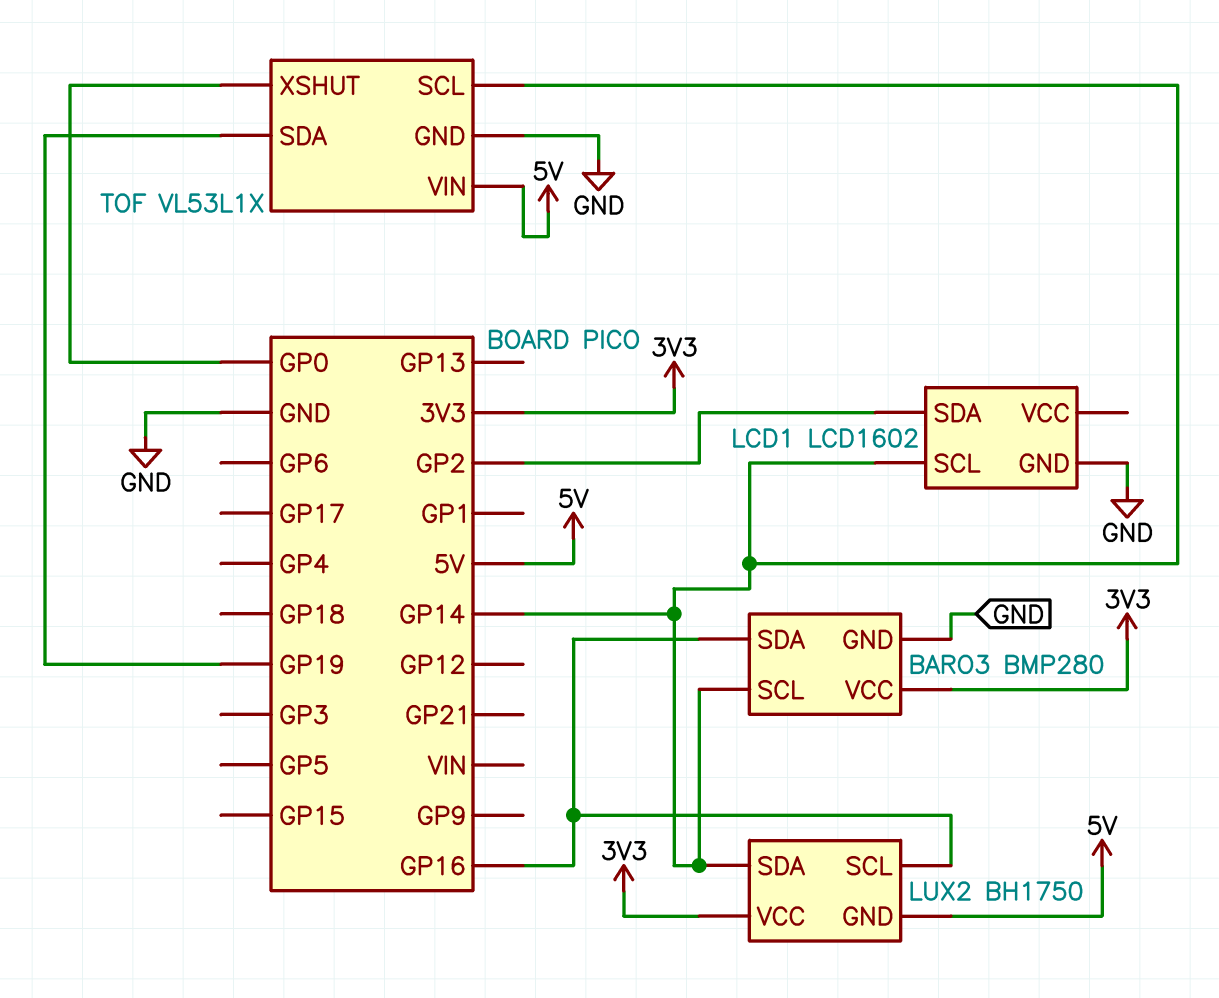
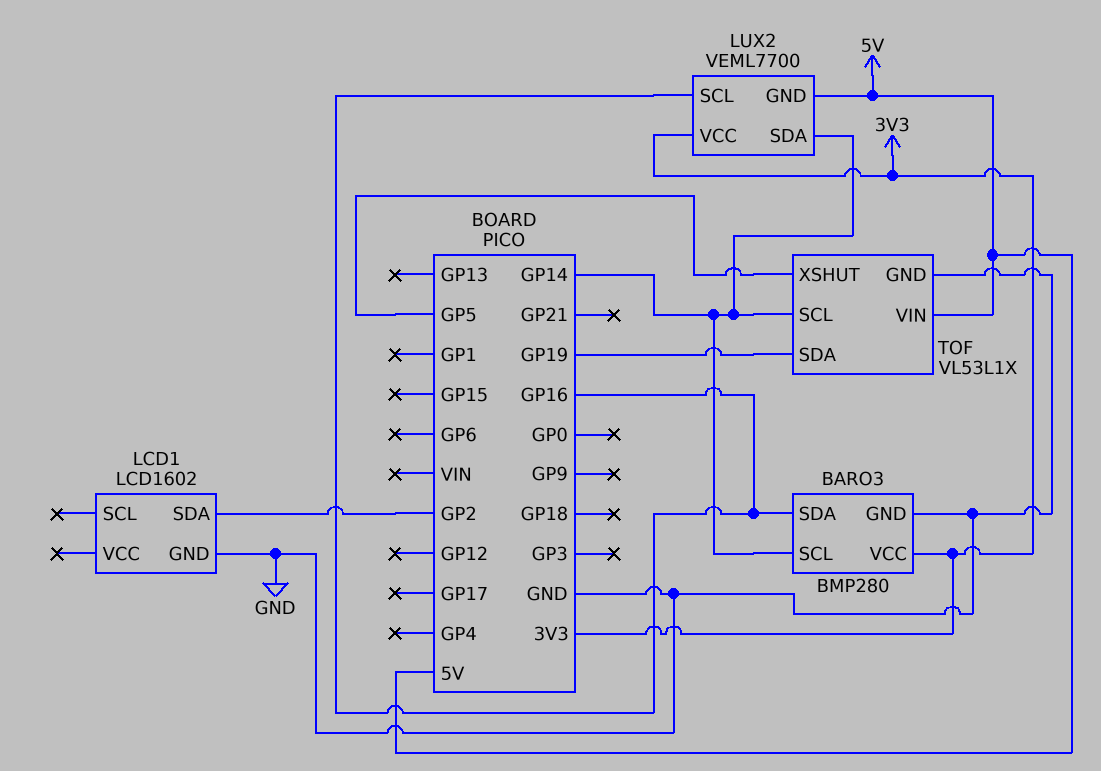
LCD1 pin SCL: GP14 -> none
LUX2: BH1750 -> VEML7700
TOF pin XSHUT: GP0 -> GP5

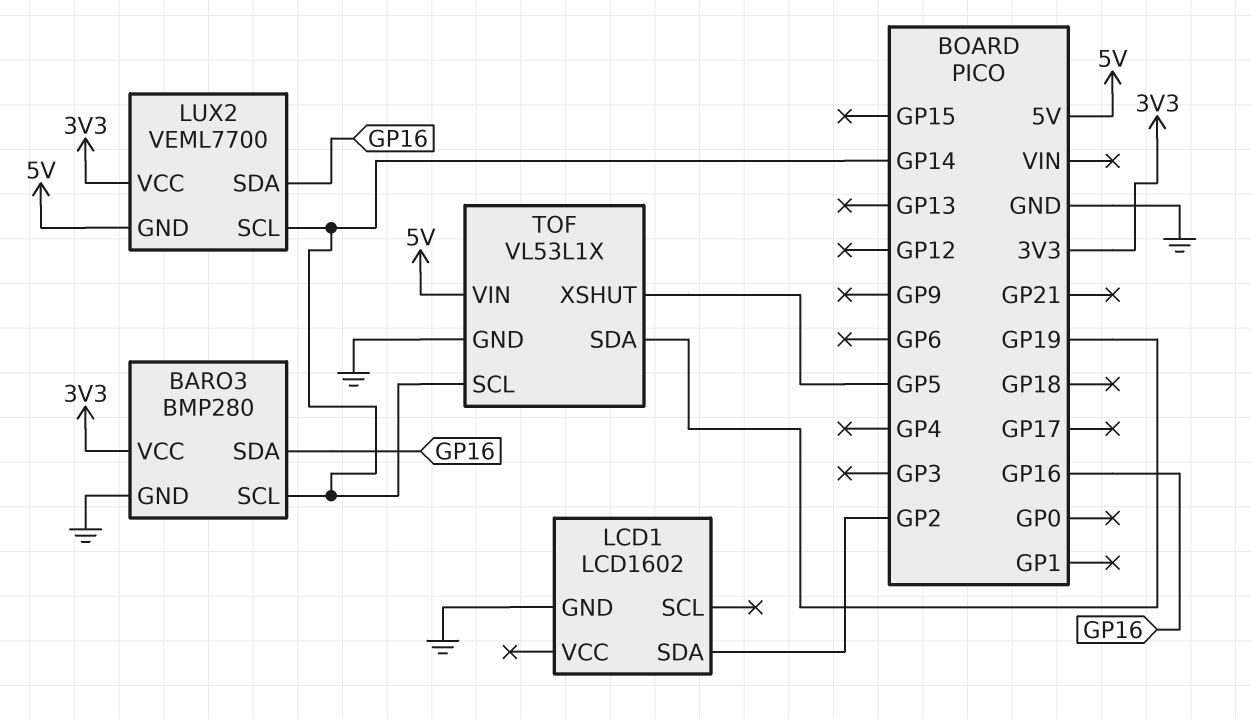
LUX2 pin SCL: GP16 -> GP14
LUX2 pin SDA: GP14 -> GP16

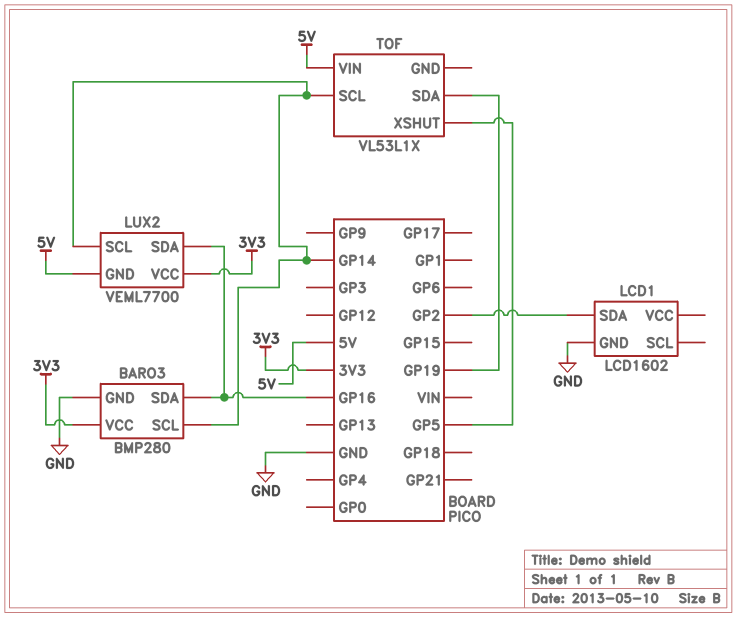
TOF pin GND: GND -> none

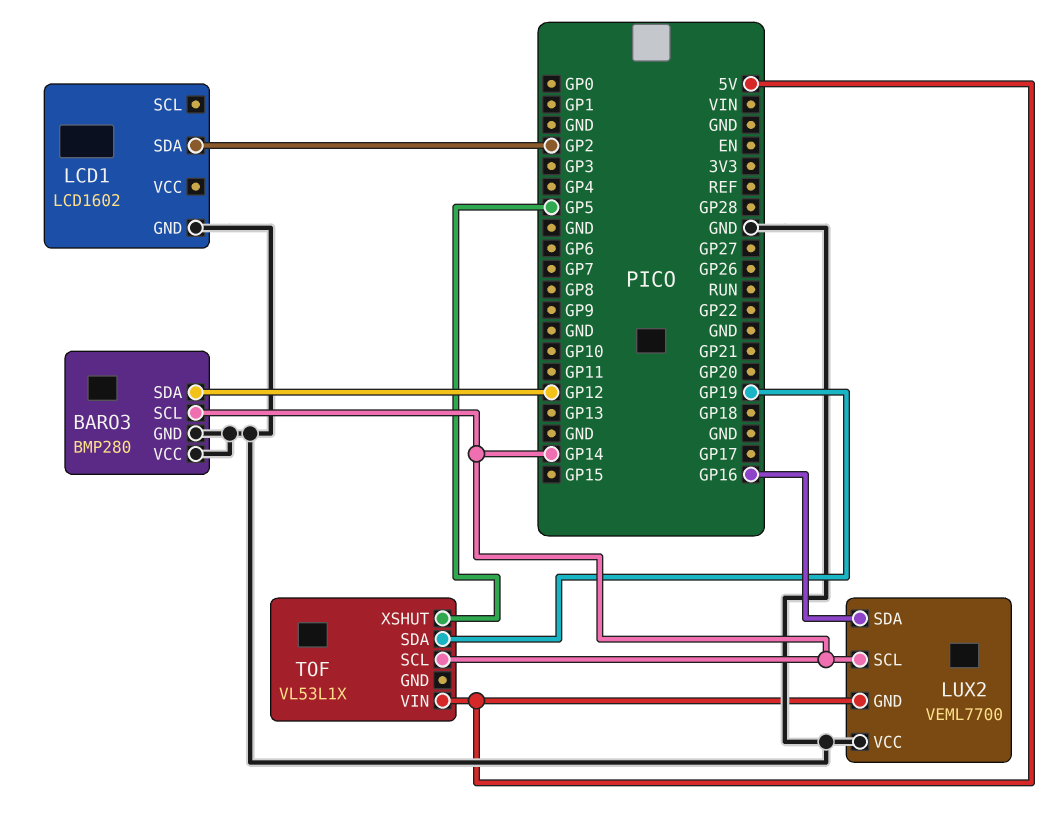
BARO3 pin SDA: GP16 -> GP12
BARO3 pin VCC: 3V3 -> GND
LUX2 pin VCC: 3V3 -> GND

